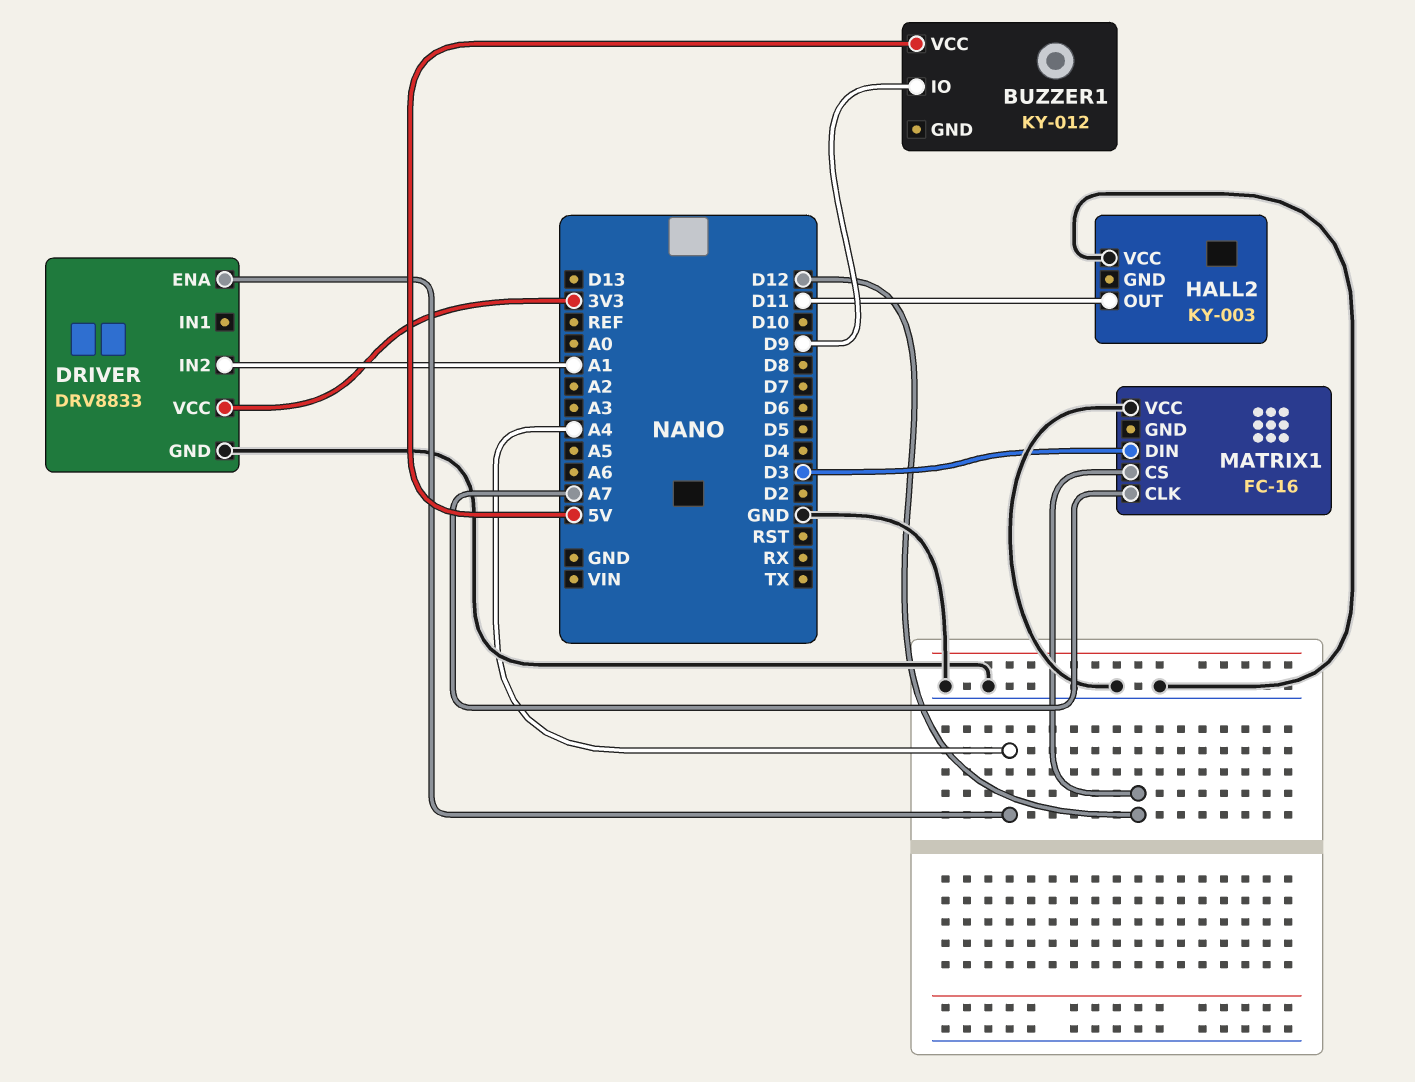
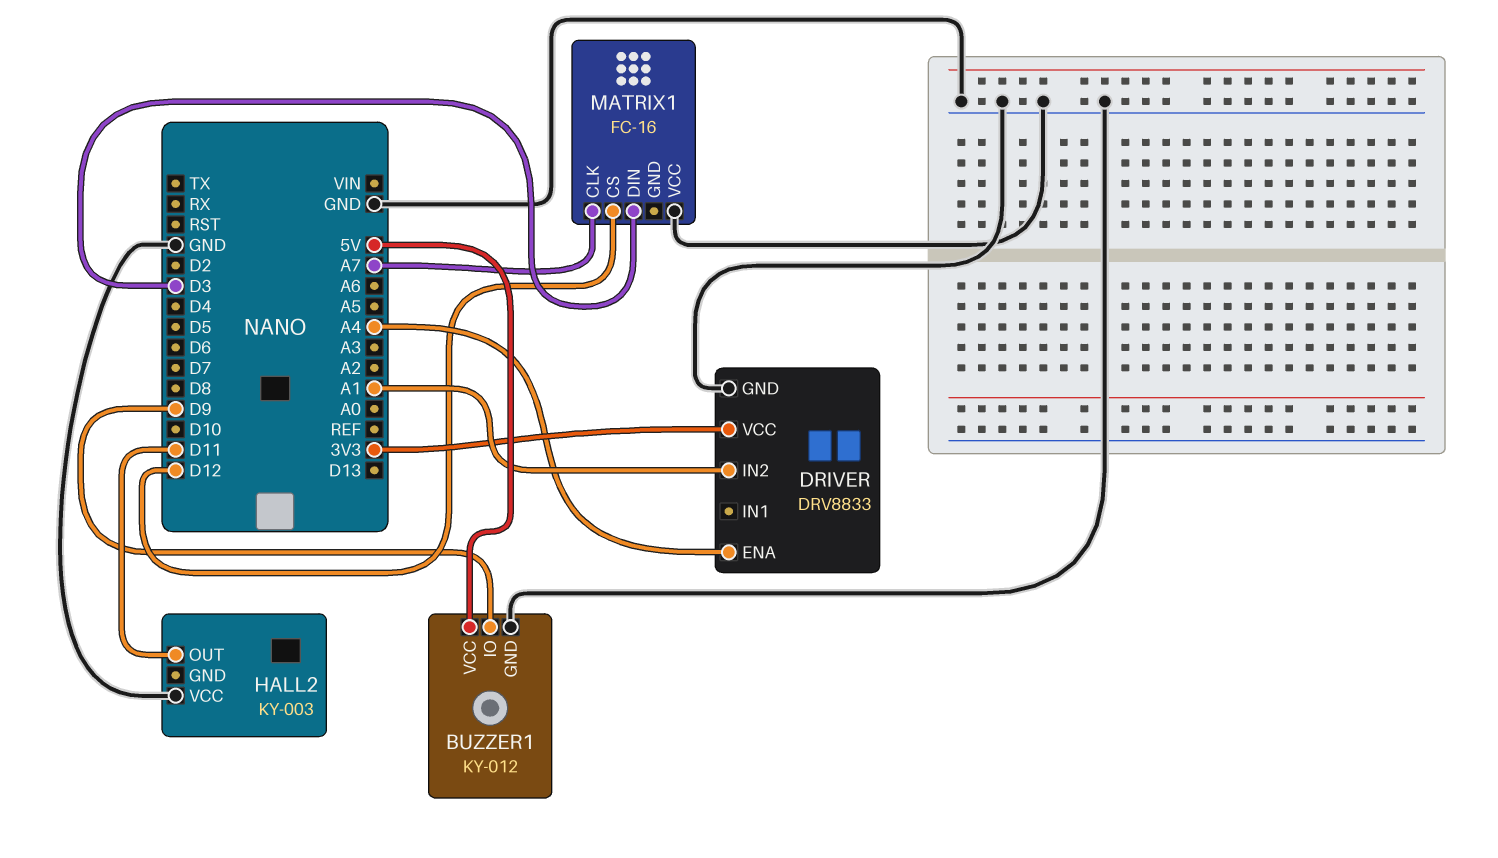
BUZZER1 pin GND: none -> GND

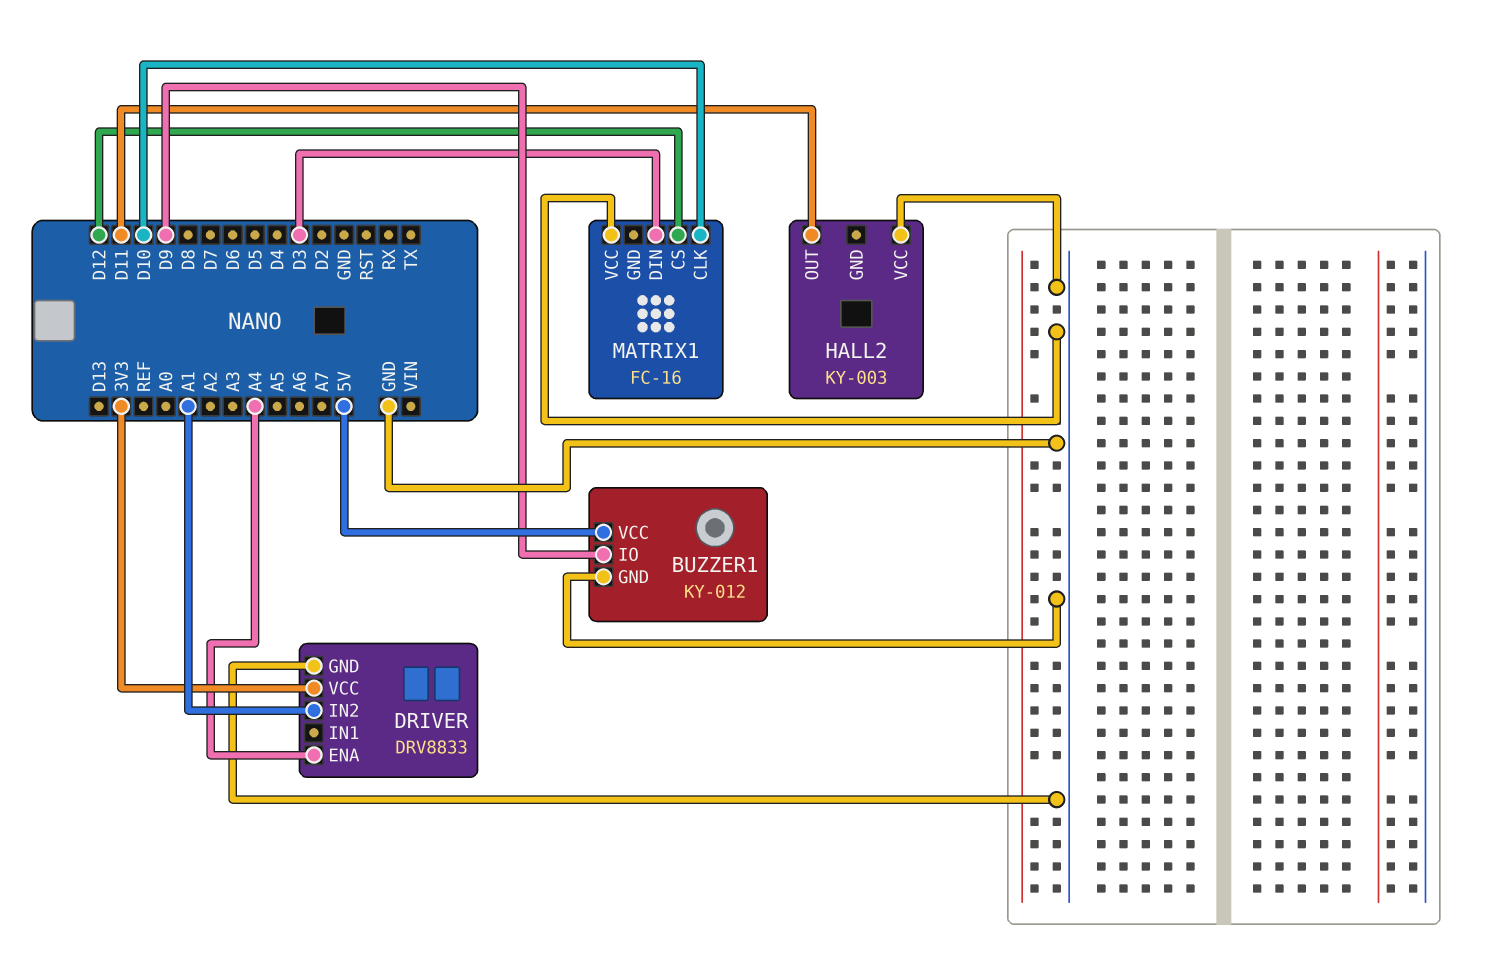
MATRIX1 pin CLK: A7 -> D10

